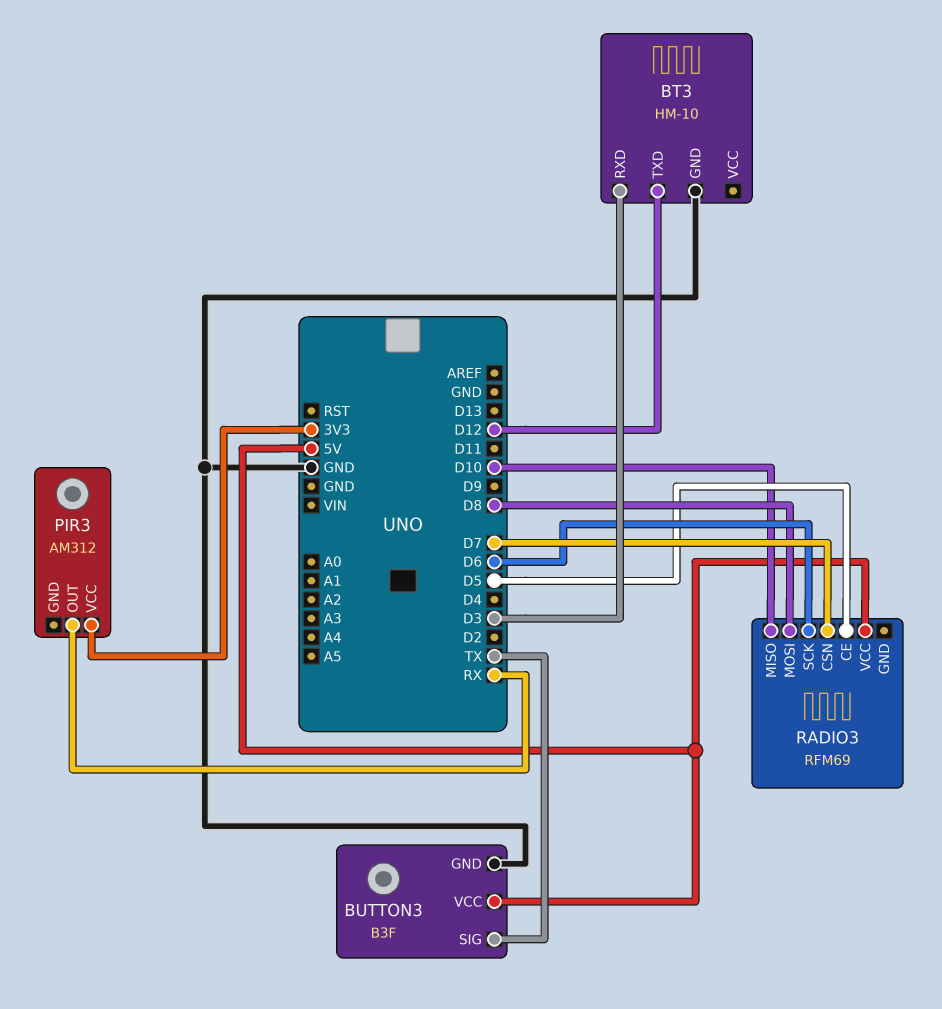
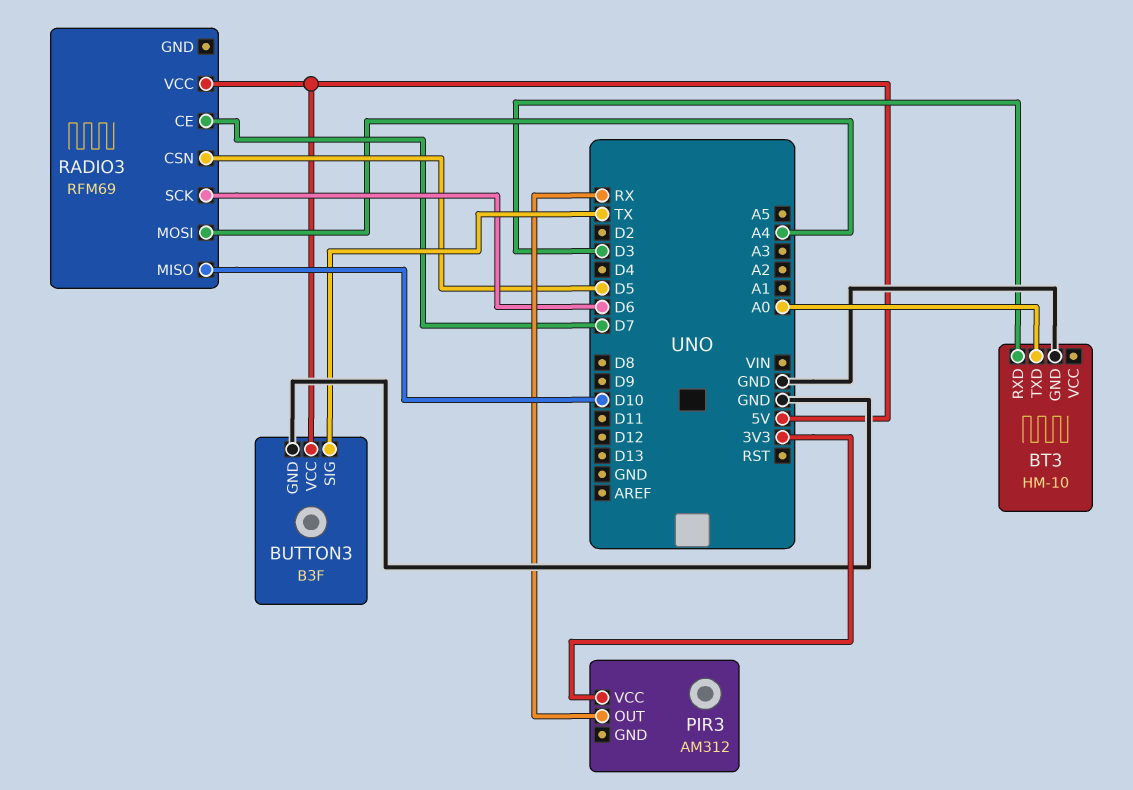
BT3 pin TXD: D12 -> A0
RADIO3 pin CE: D5 -> D7
RADIO3 pin CSN: D7 -> D5
RADIO3 pin MOSI: D8 -> A4

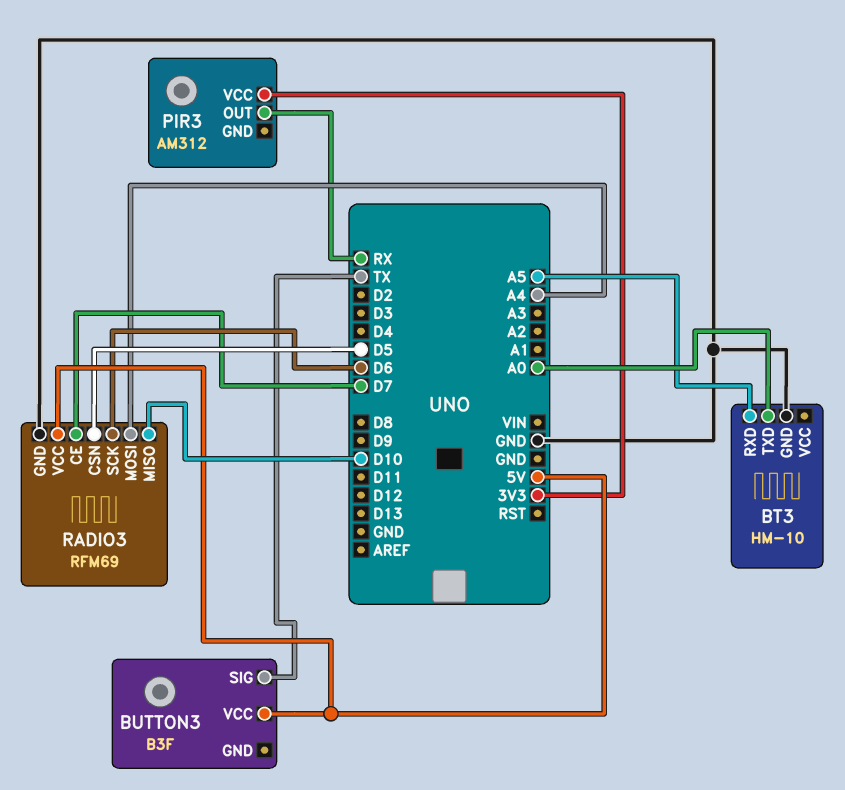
BT3 pin RXD: D3 -> A5
BUTTON3 pin GND: GND -> none
RADIO3 pin GND: none -> GND

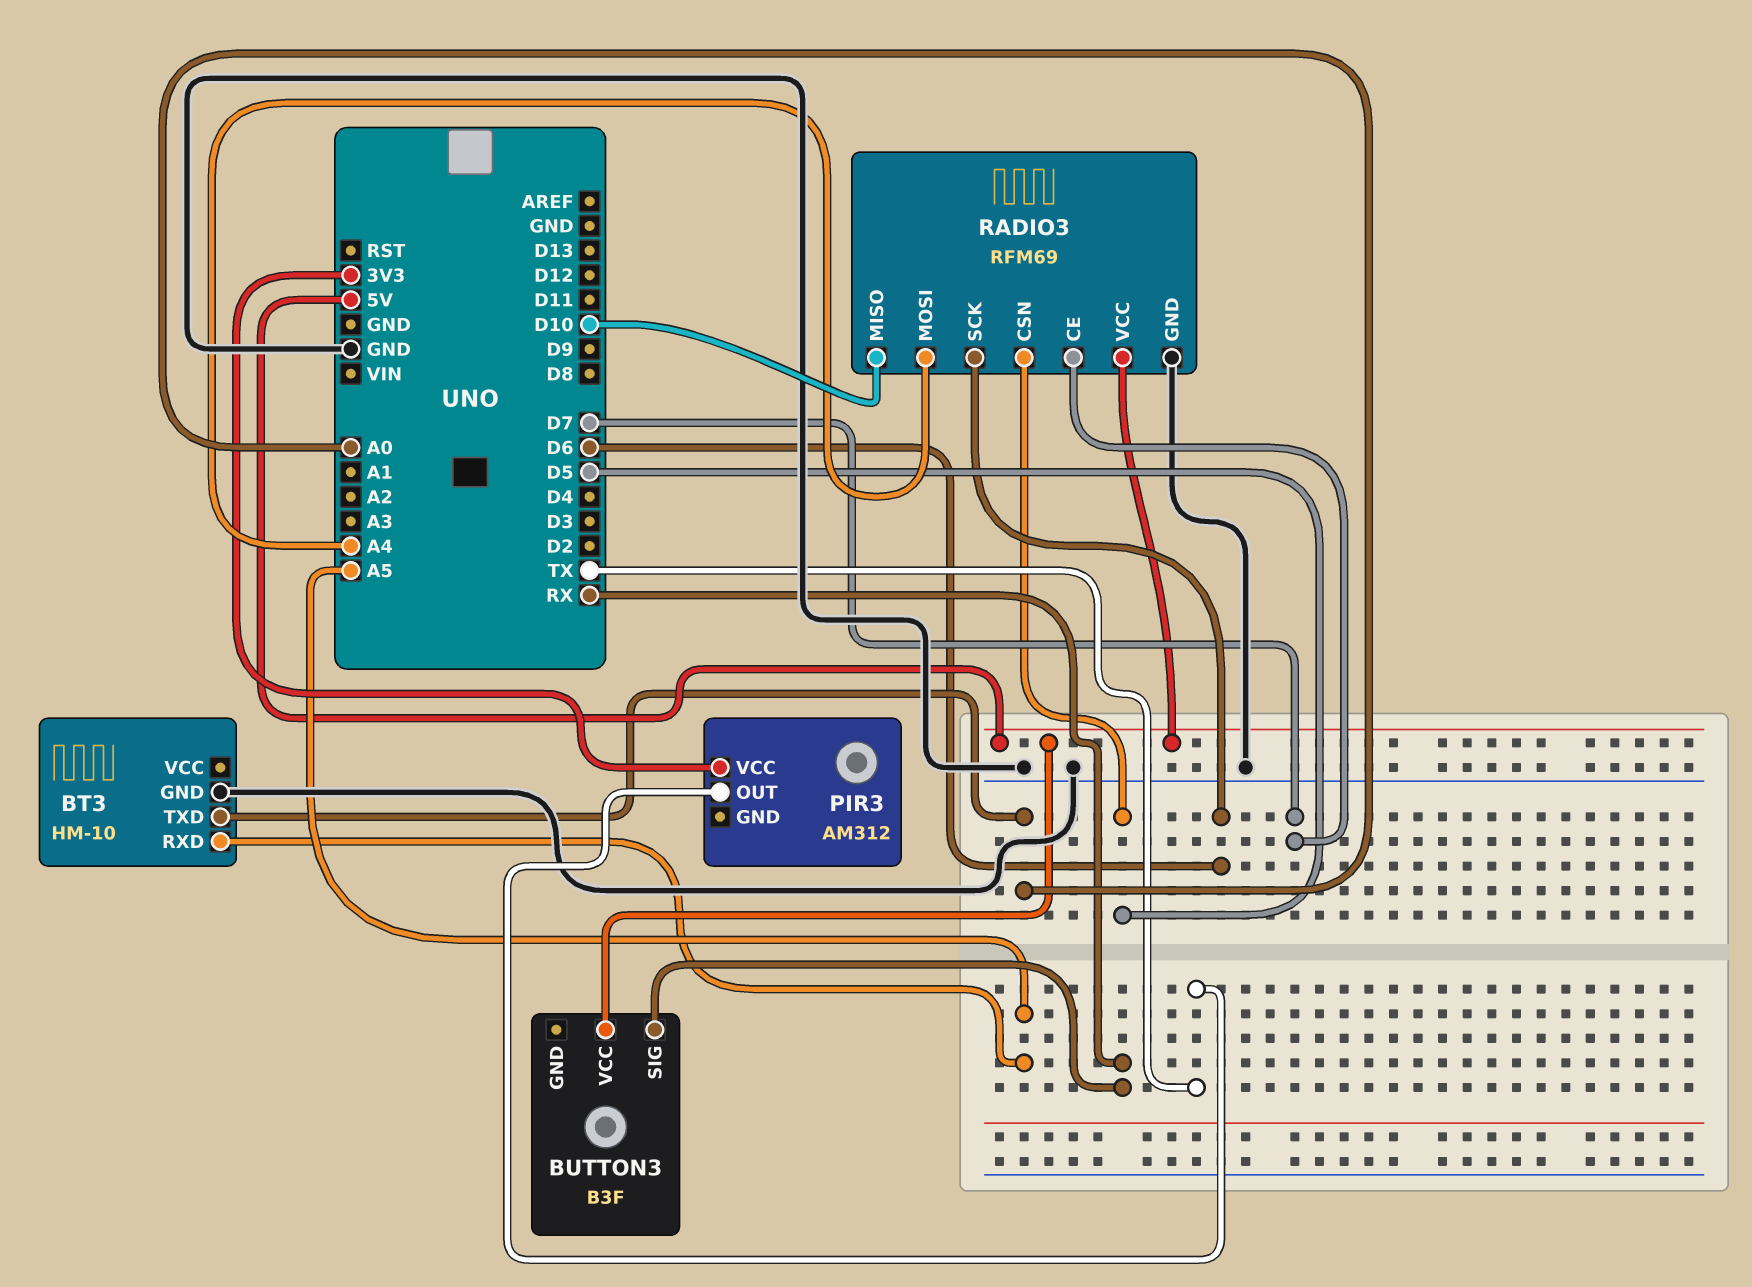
BUTTON3 pin SIG: TX -> RX
PIR3 pin OUT: RX -> TX

